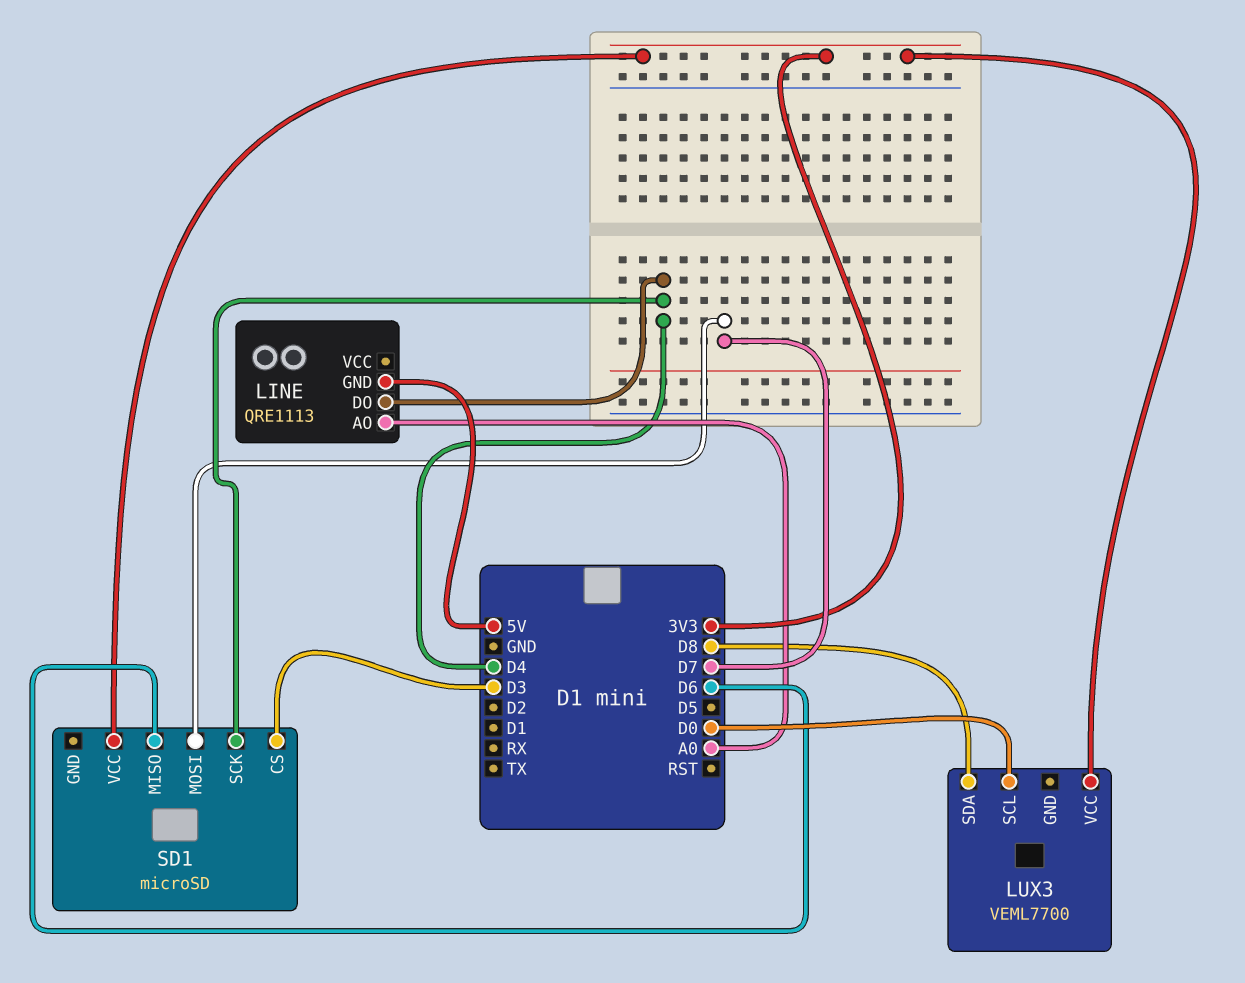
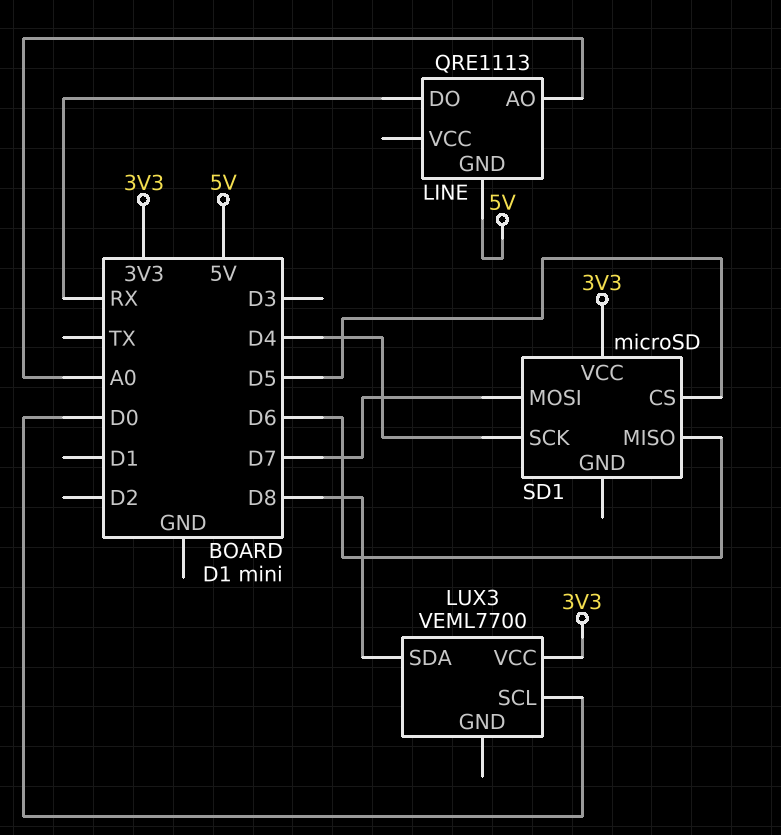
LINE pin DO: D4 -> RX
SD1 pin CS: D3 -> D5

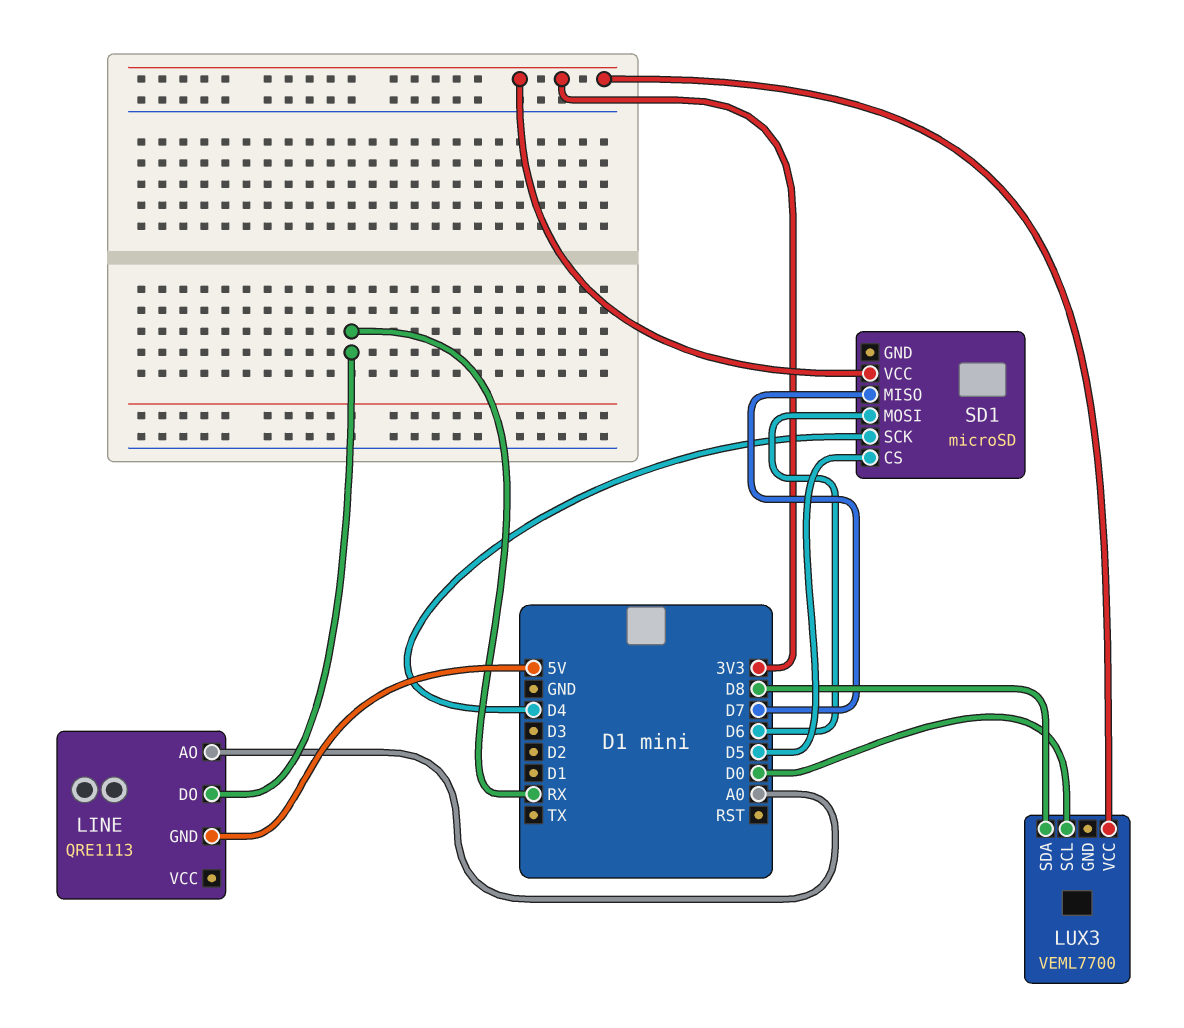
SD1 pin MISO: D6 -> D7
SD1 pin MOSI: D7 -> D6

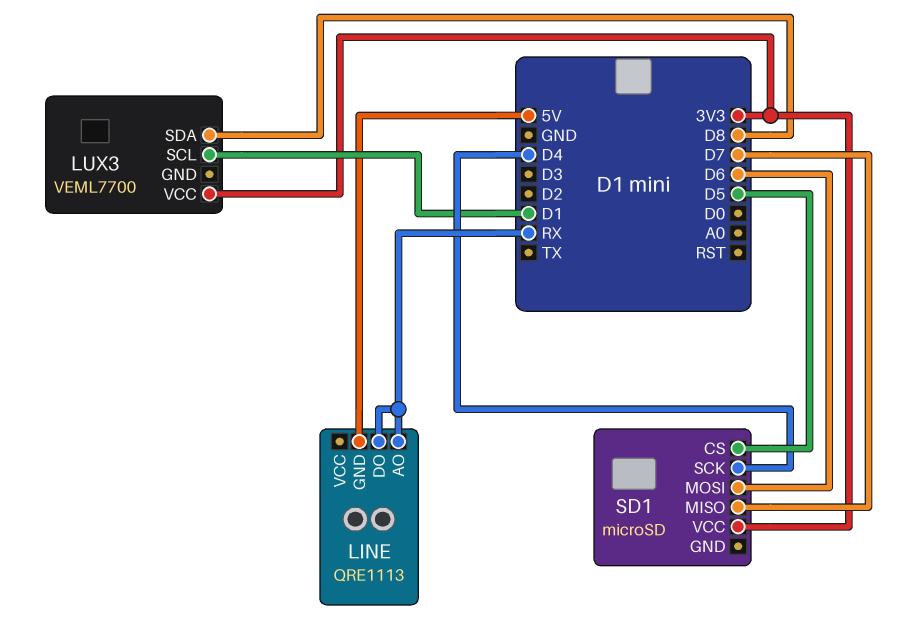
LINE pin AO: A0 -> RX
LUX3 pin SCL: D0 -> D1

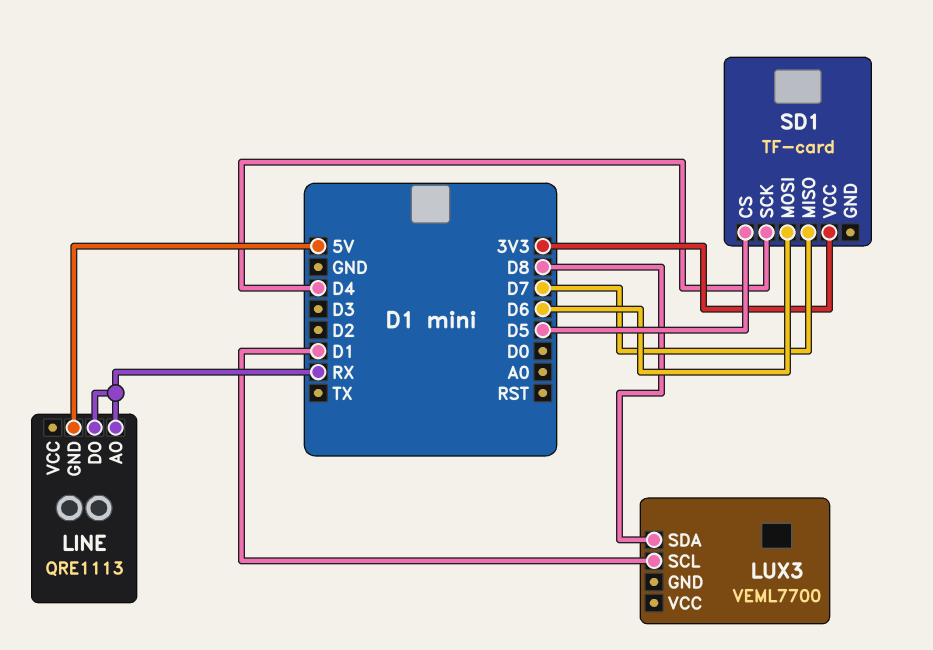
LUX3 pin VCC: 3V3 -> none
SD1: microSD -> TF-card

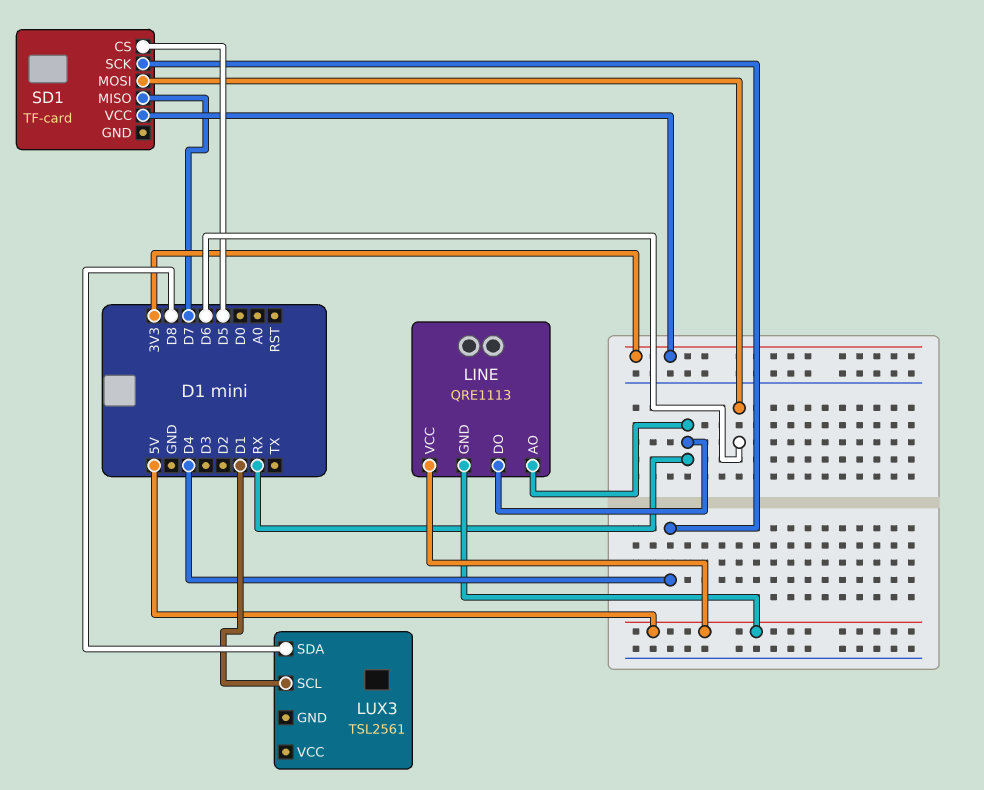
LINE pin VCC: none -> 5V
LUX3: VEML7700 -> TSL2561

